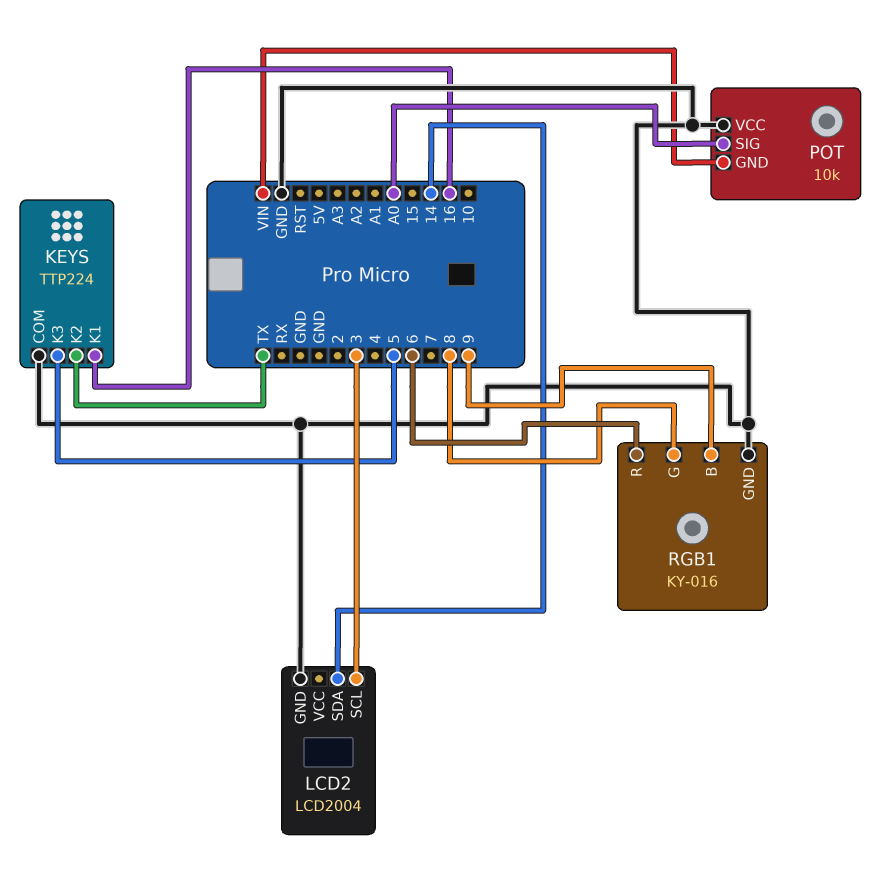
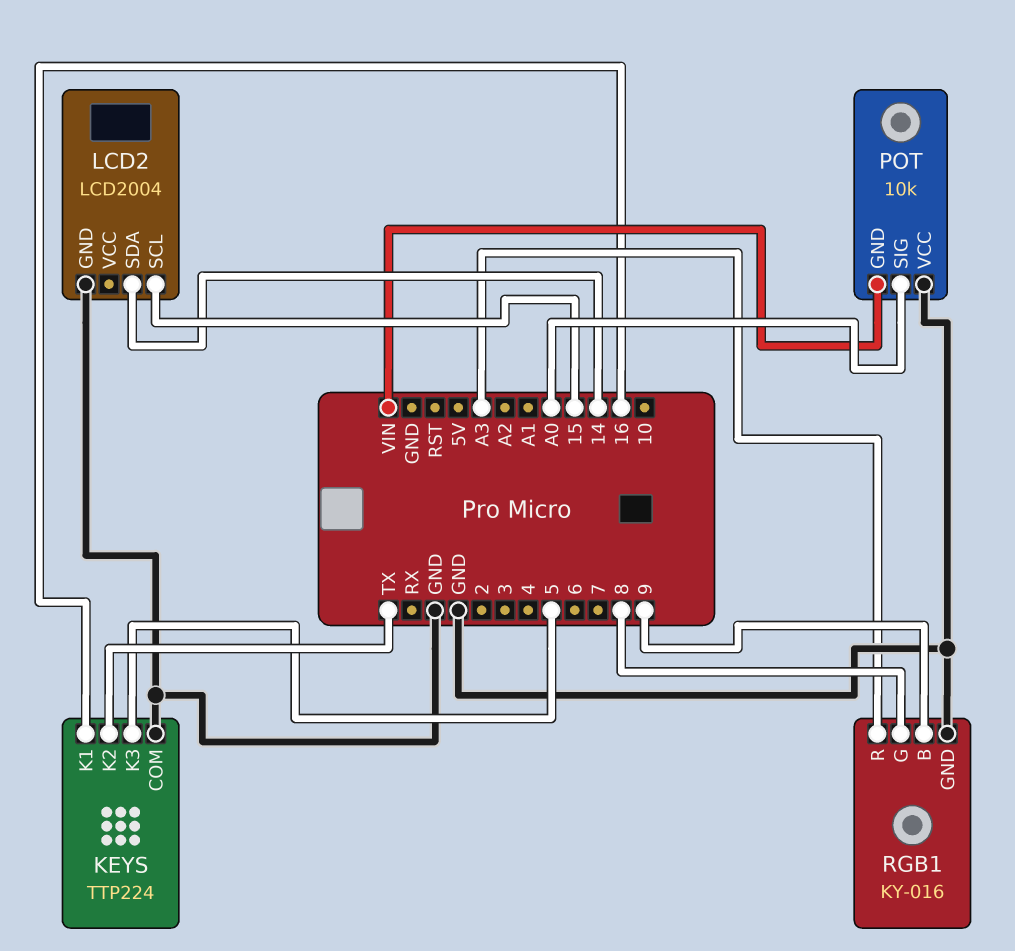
LCD2 pin SCL: 3 -> 15
RGB1 pin R: 6 -> A3

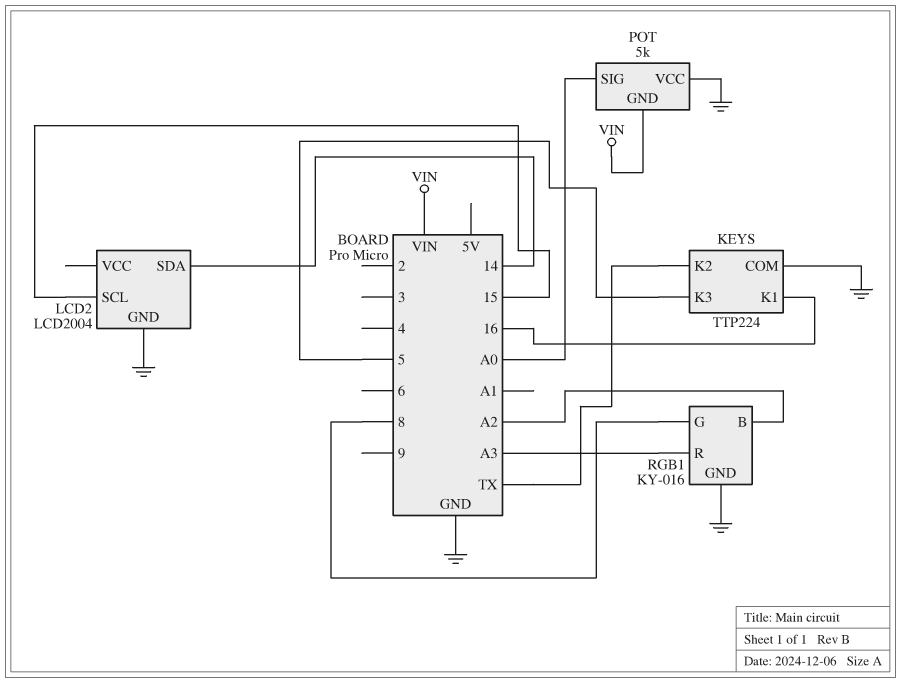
POT: 10k -> 5k
RGB1 pin B: 9 -> A2

